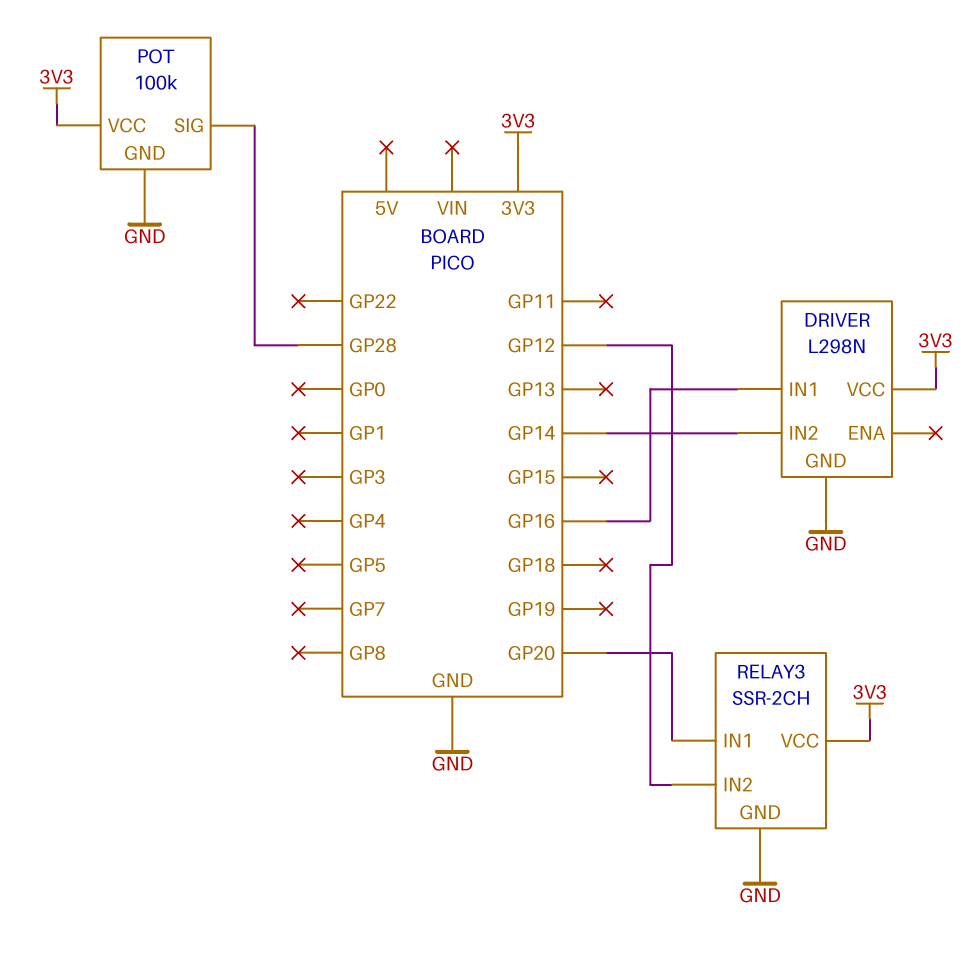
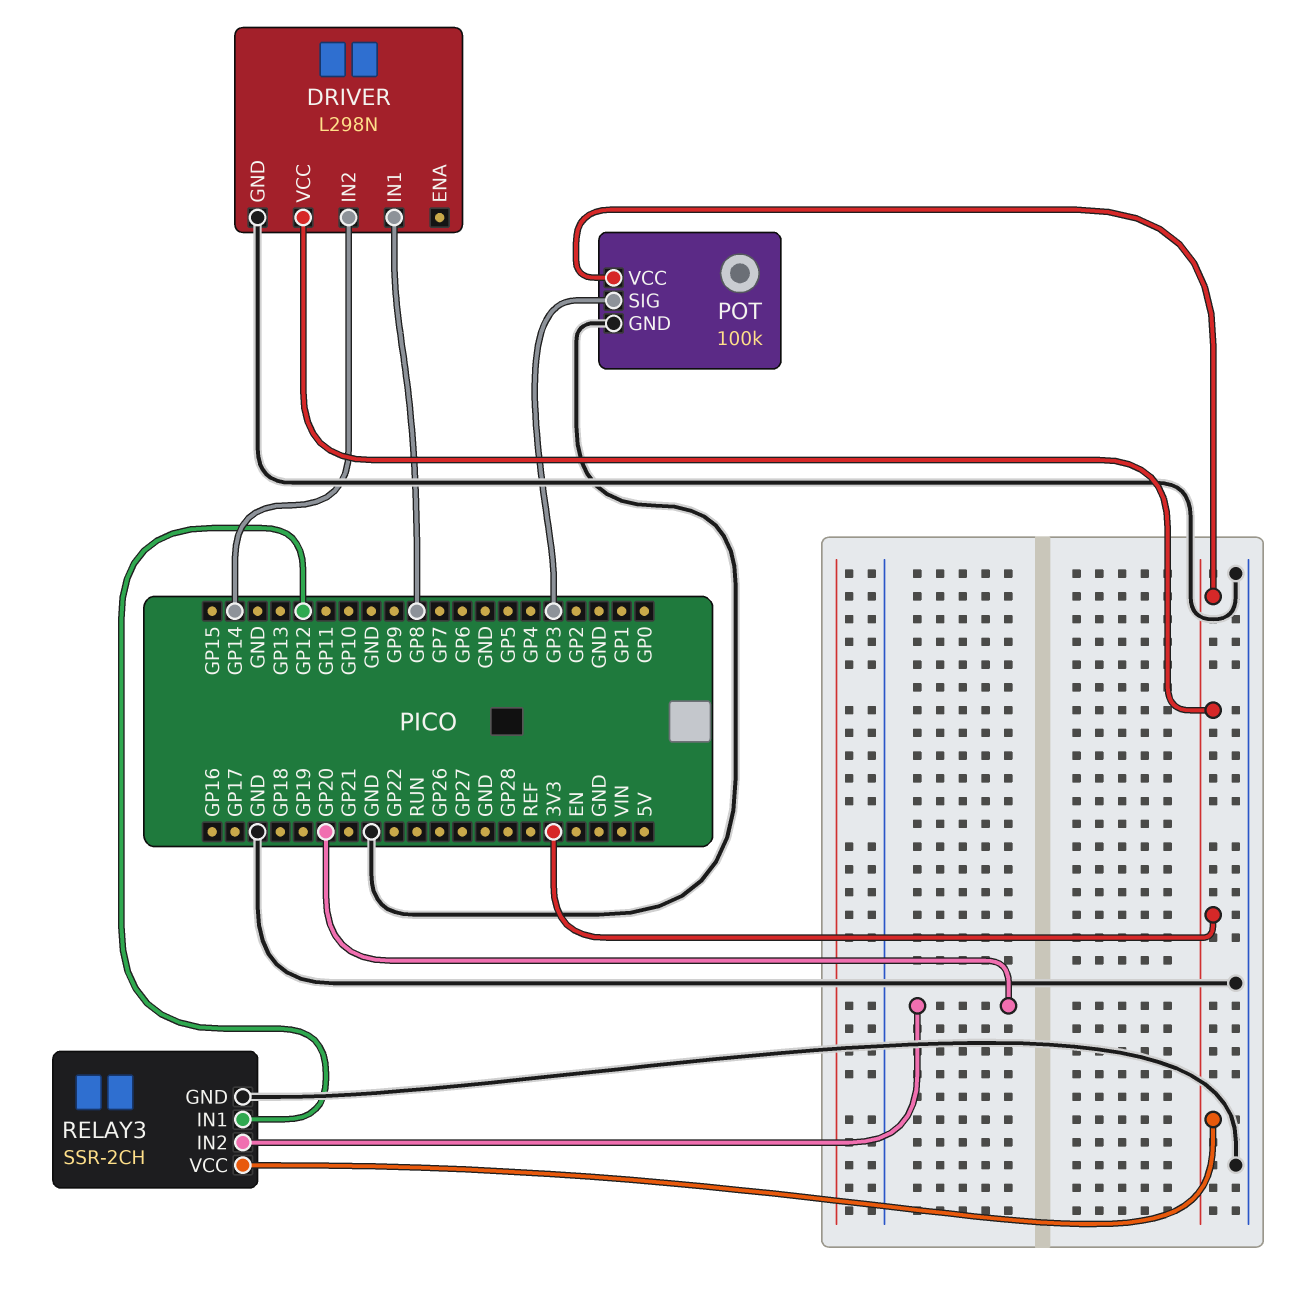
DRIVER pin IN1: GP16 -> GP8
POT pin SIG: GP28 -> GP3
RELAY3 pin IN1: GP20 -> GP12
RELAY3 pin IN2: GP12 -> GP20

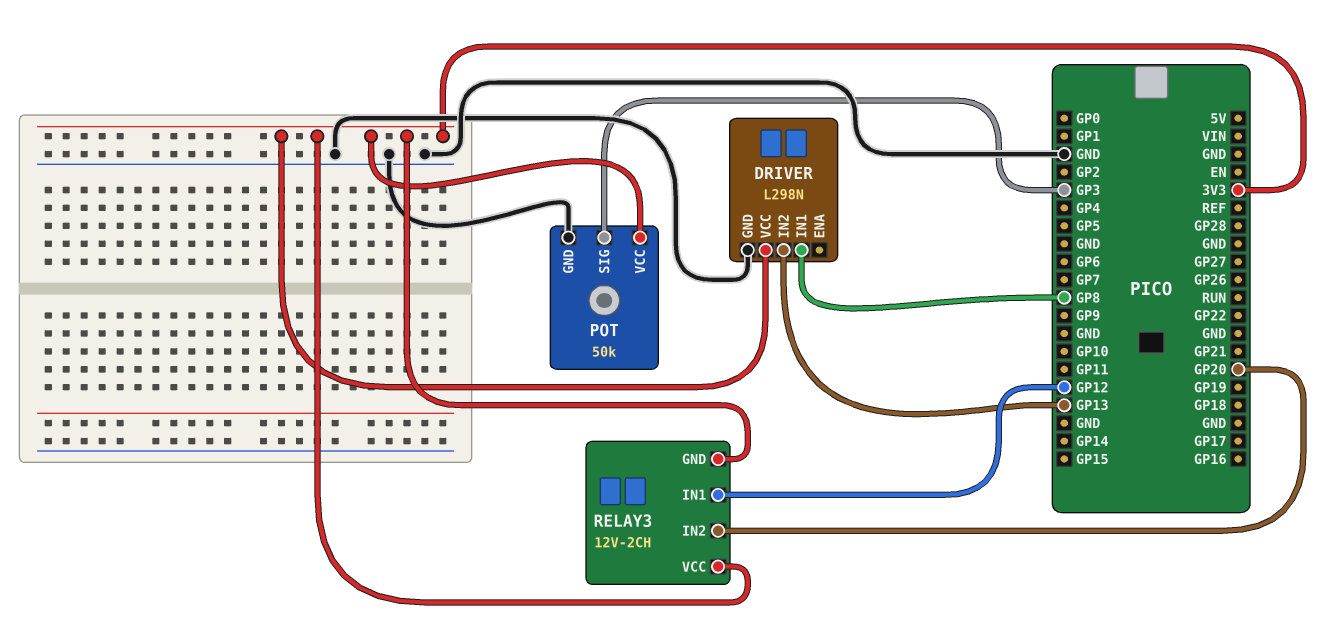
DRIVER pin IN2: GP14 -> GP13
POT: 100k -> 50k
RELAY3: SSR-2CH -> 12V-2CH
RELAY3 pin GND: GND -> 3V3

